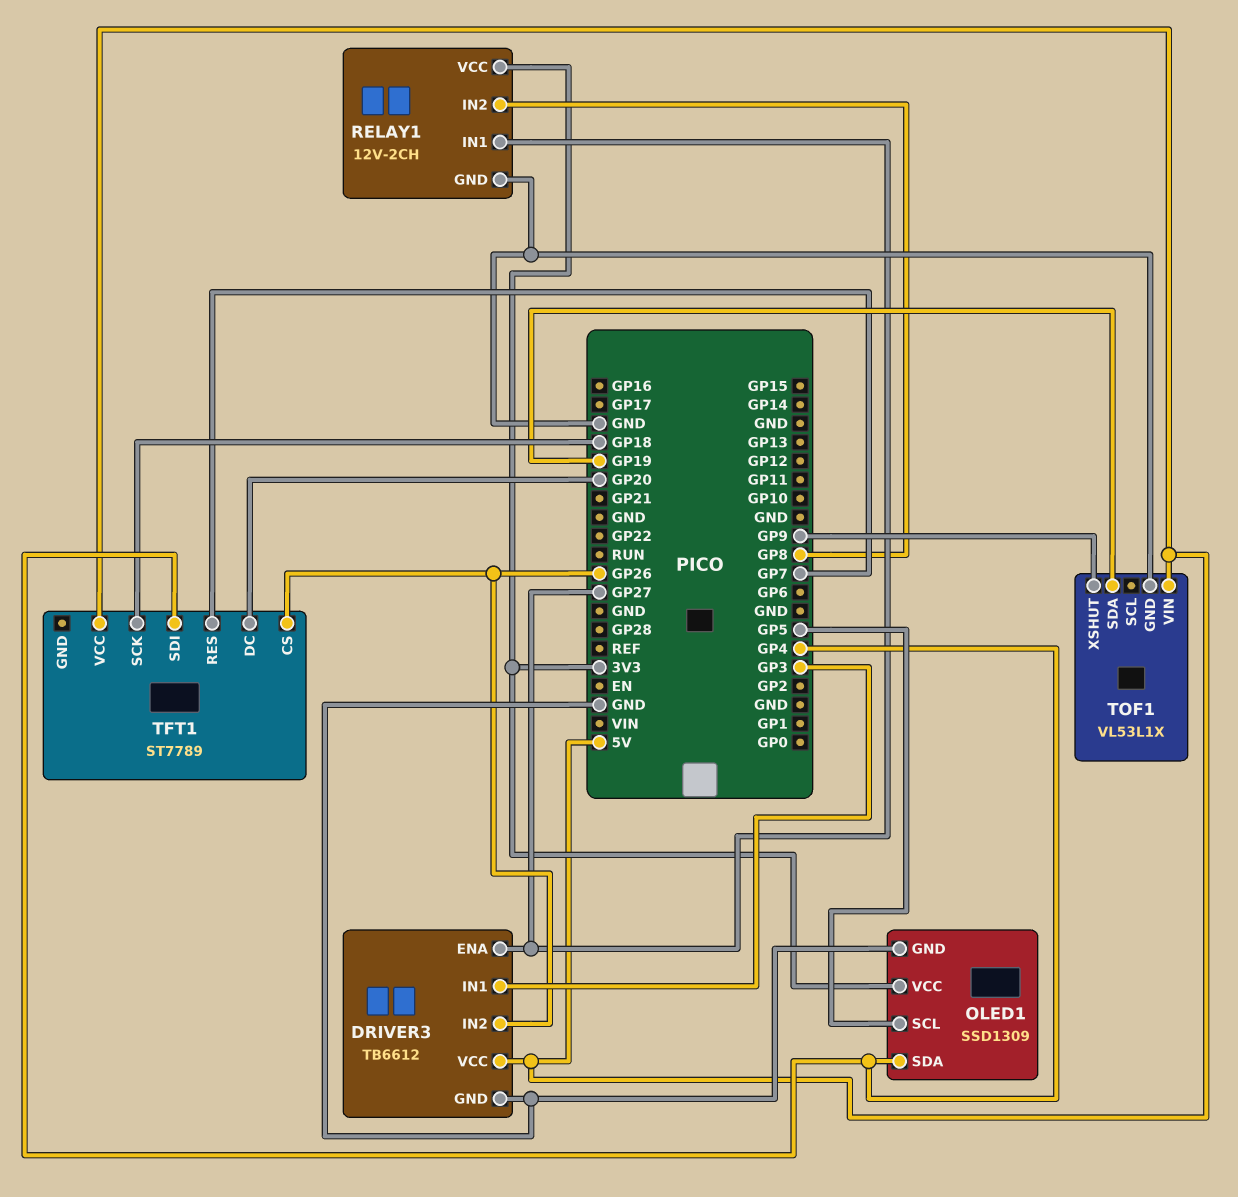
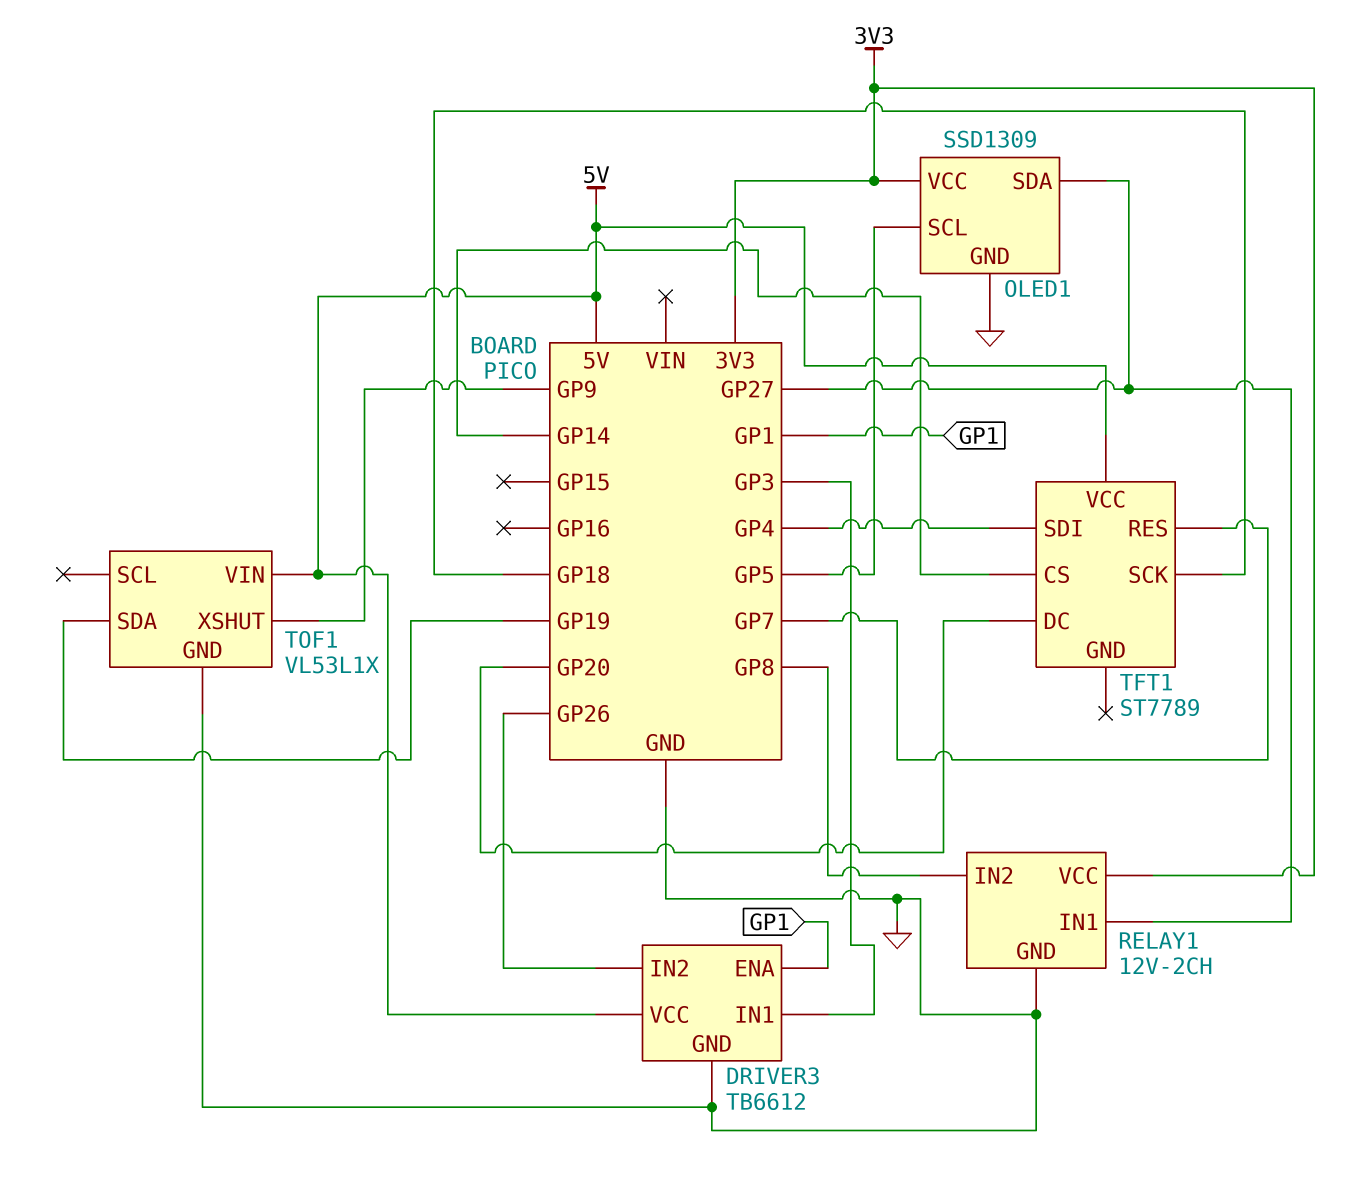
DRIVER3 pin ENA: GP27 -> GP1
OLED1 pin SDA: GP4 -> GP27
TFT1 pin CS: GP26 -> GP14

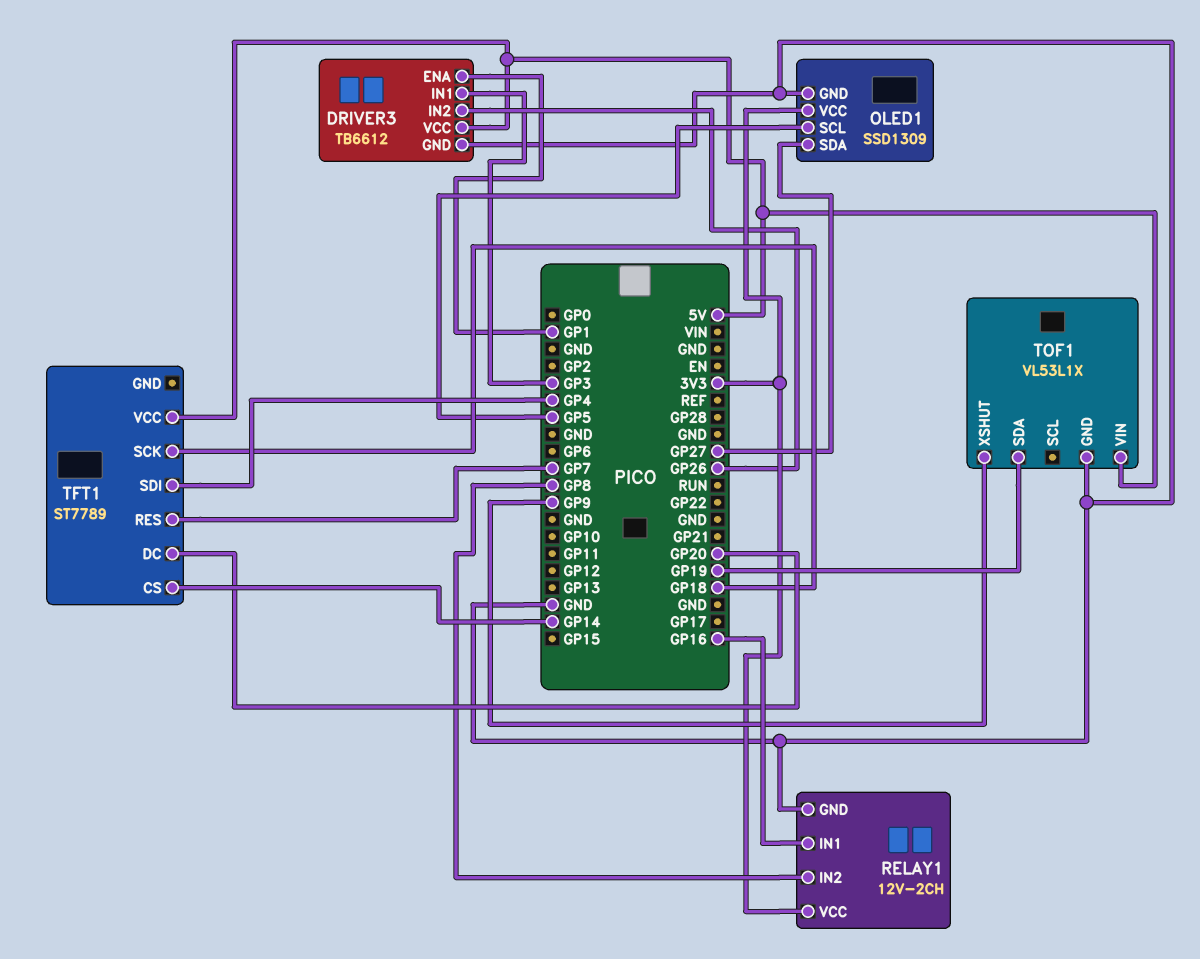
RELAY1 pin IN1: GP27 -> GP16

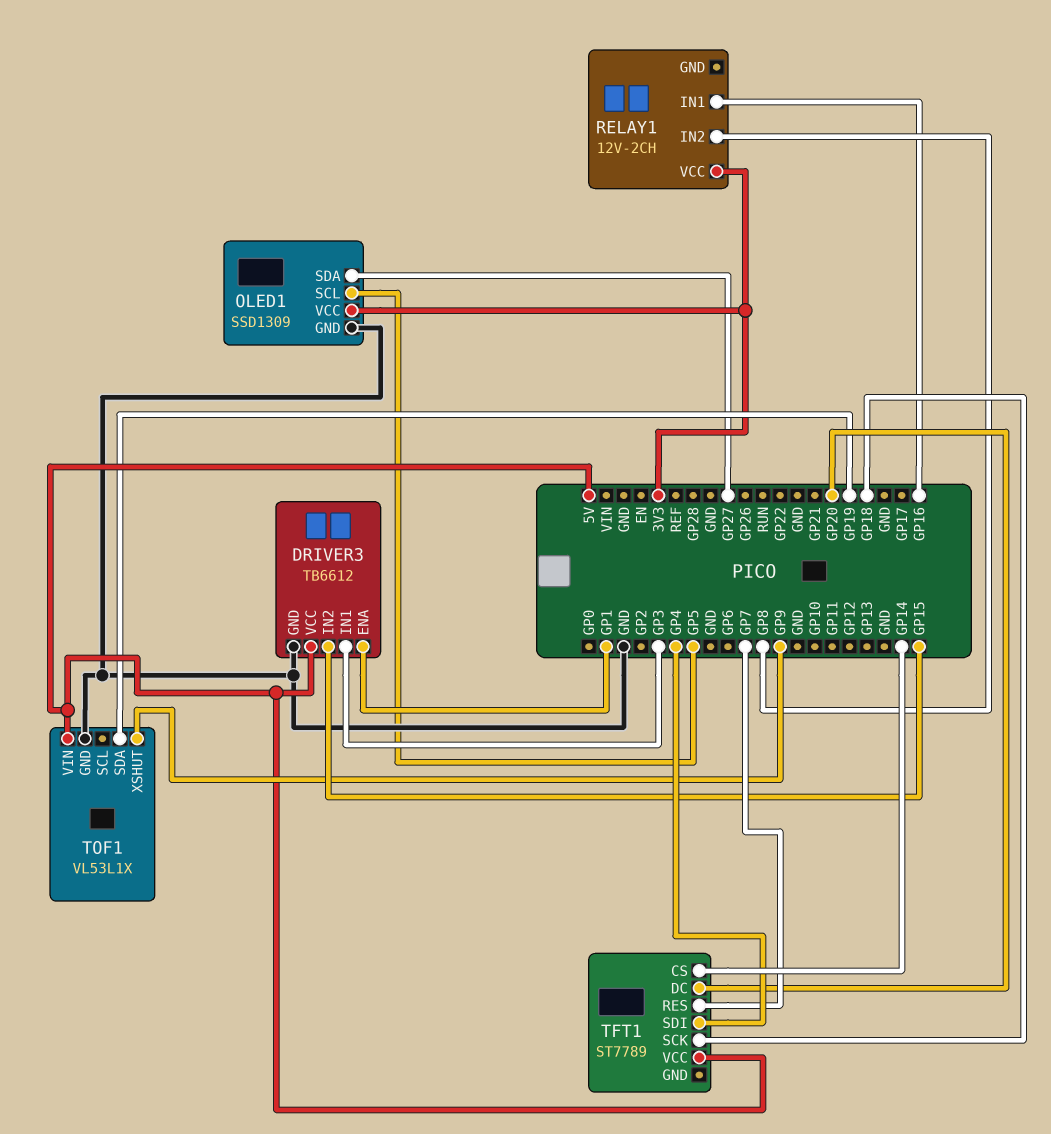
DRIVER3 pin IN2: GP26 -> GP15
RELAY1 pin GND: GND -> none

